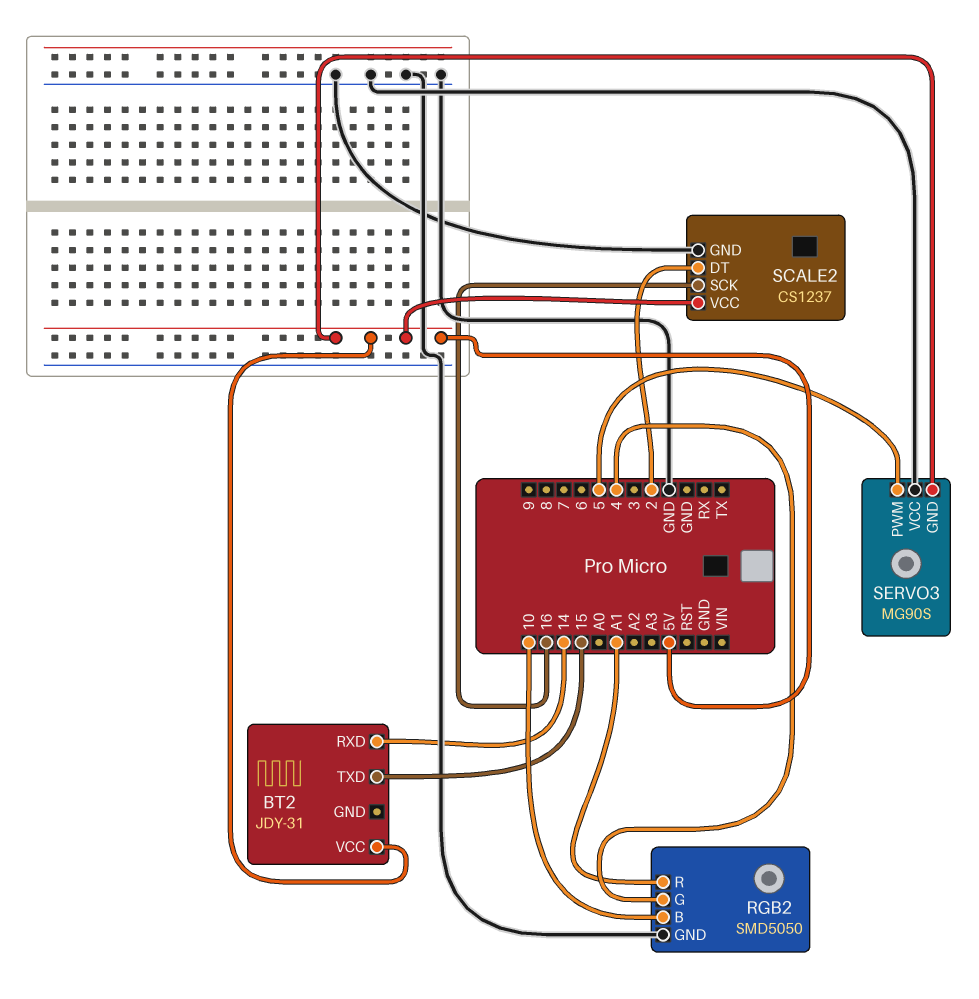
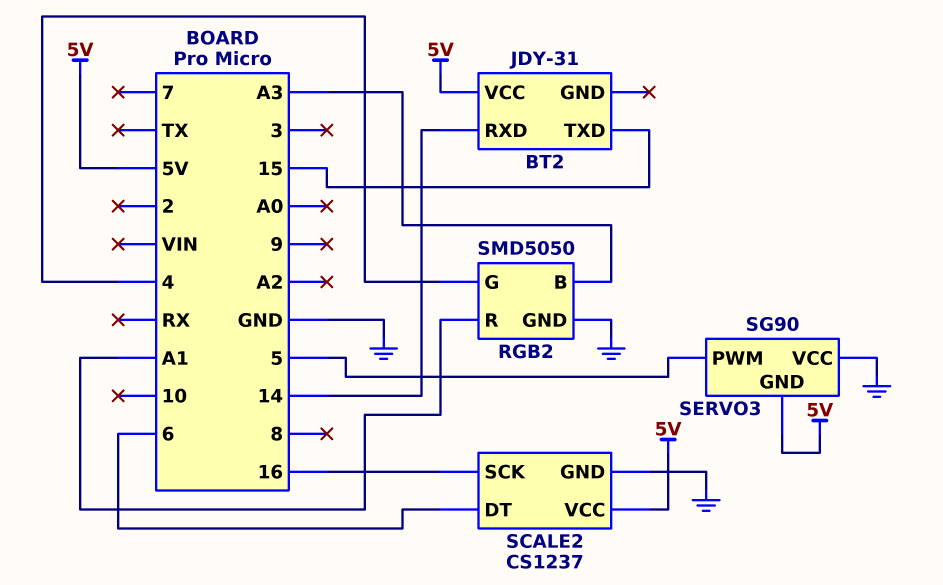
RGB2 pin B: 10 -> A3
SCALE2 pin DT: 2 -> 6
SERVO3: MG90S -> SG90

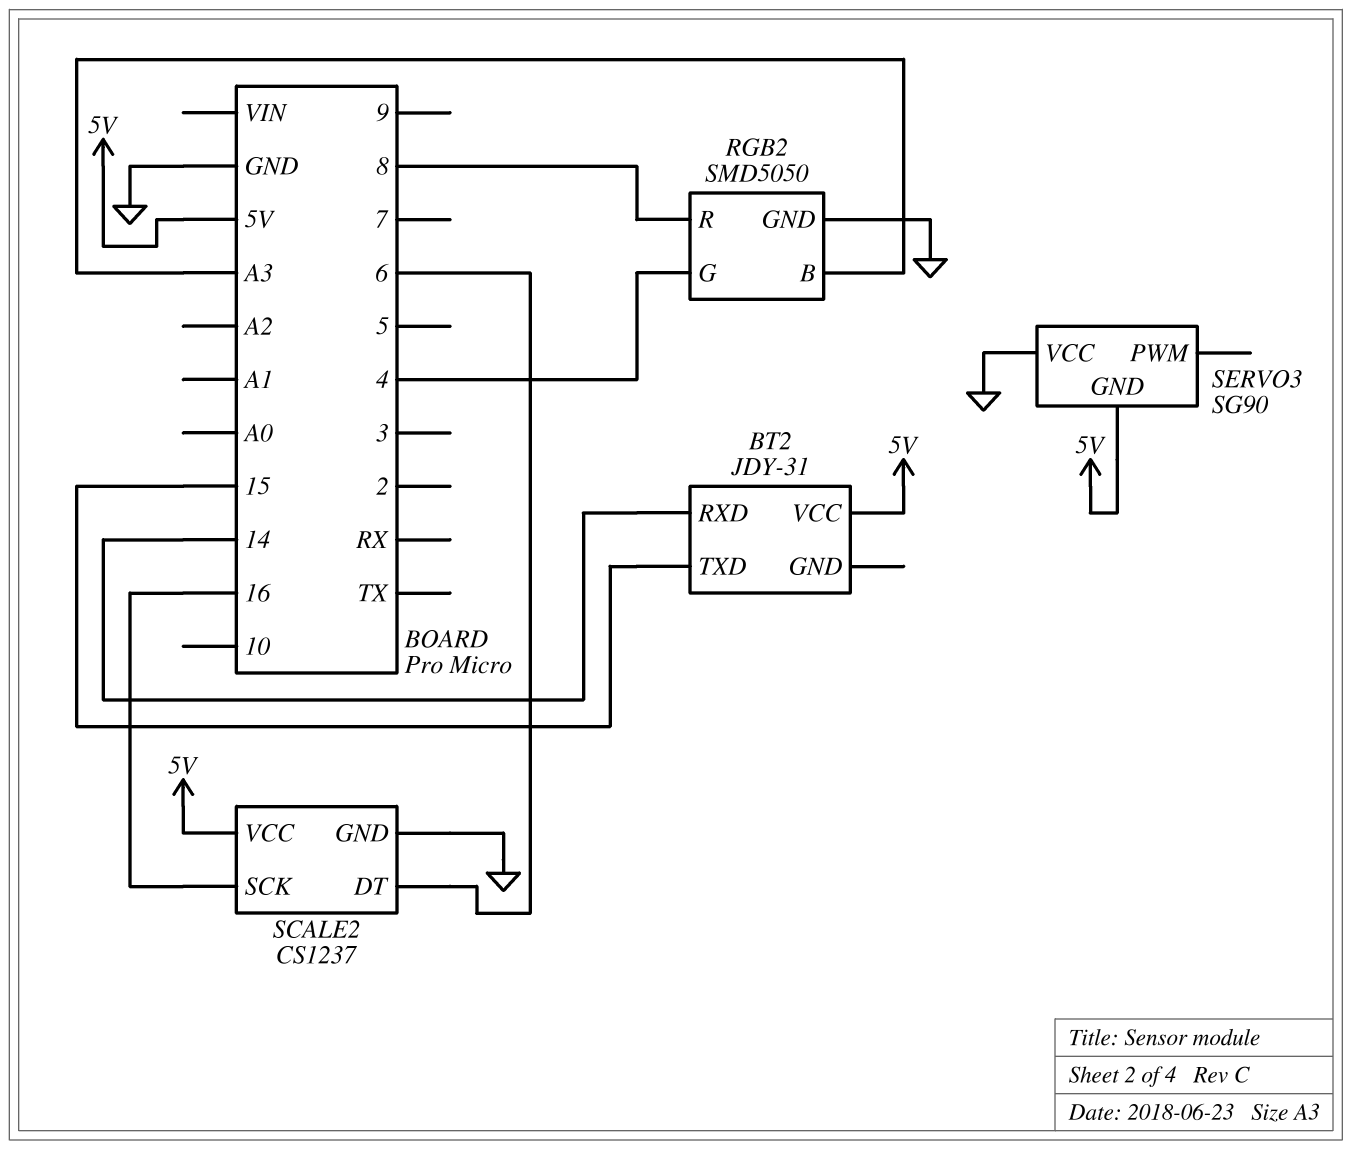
RGB2 pin R: A1 -> 8
SERVO3 pin PWM: 5 -> none

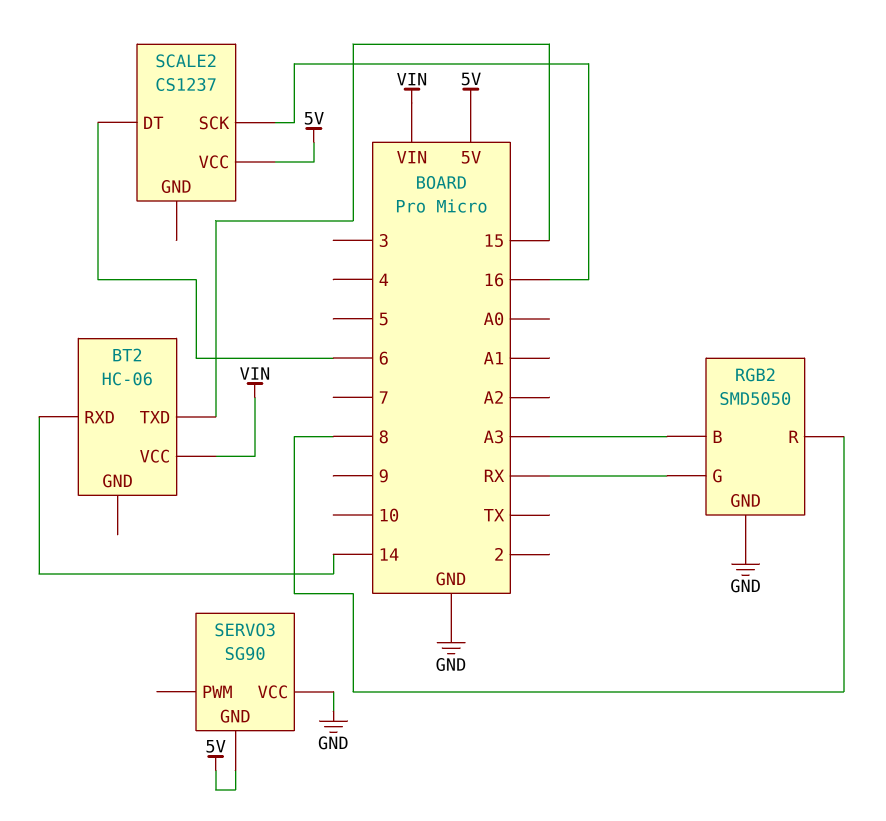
BT2: JDY-31 -> HC-06
BT2 pin VCC: 5V -> VIN
RGB2 pin G: 4 -> RX
SCALE2 pin GND: GND -> none

